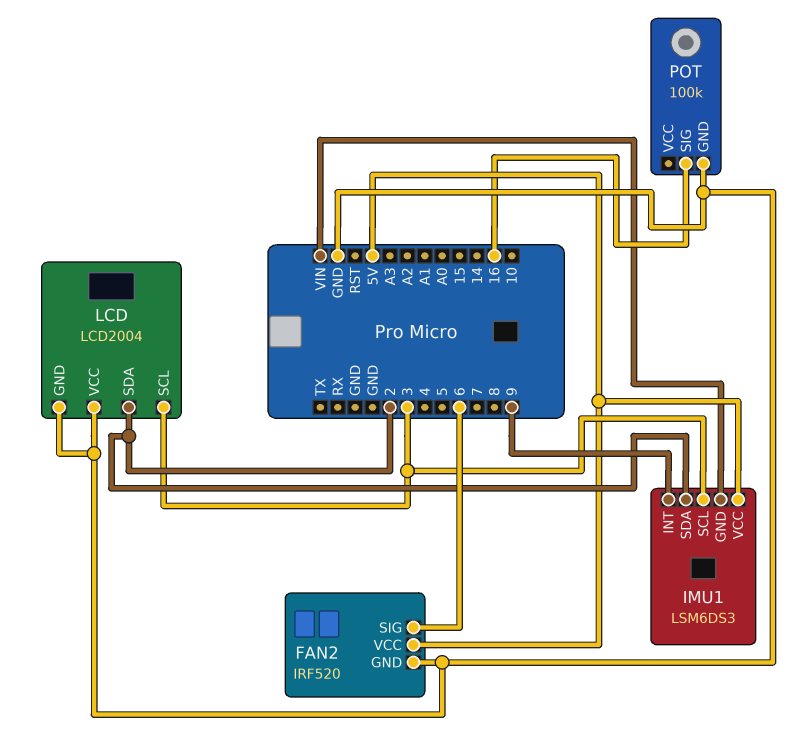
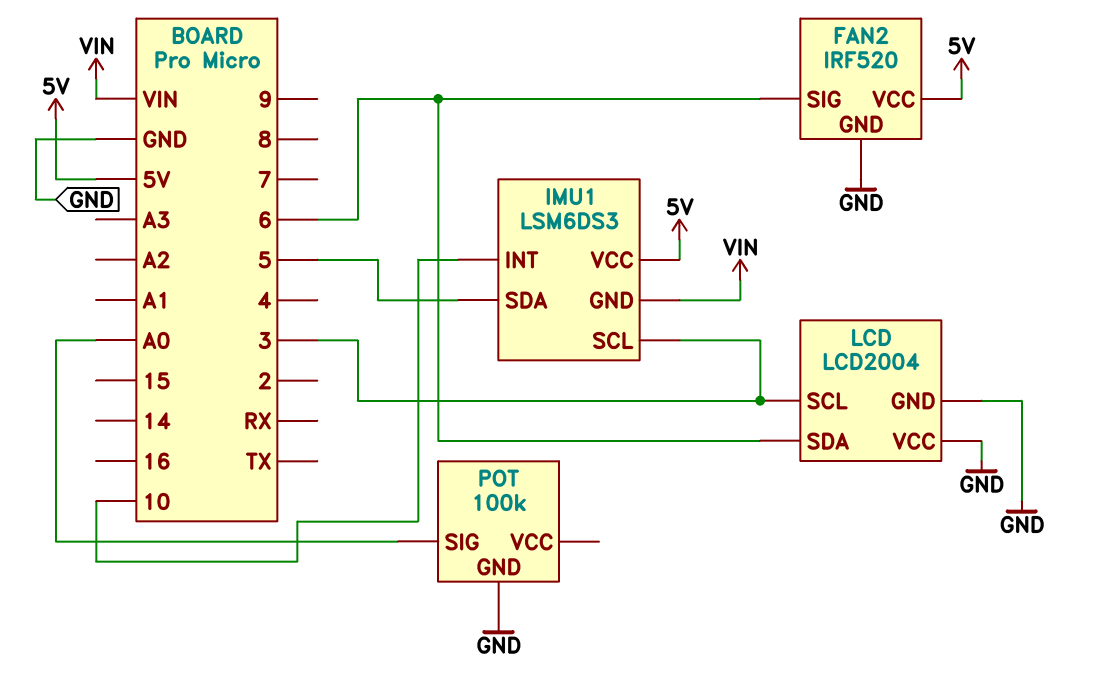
IMU1 pin INT: 9 -> 10
IMU1 pin SDA: 2 -> 5
LCD pin SDA: 2 -> 6
POT pin SIG: 16 -> A0

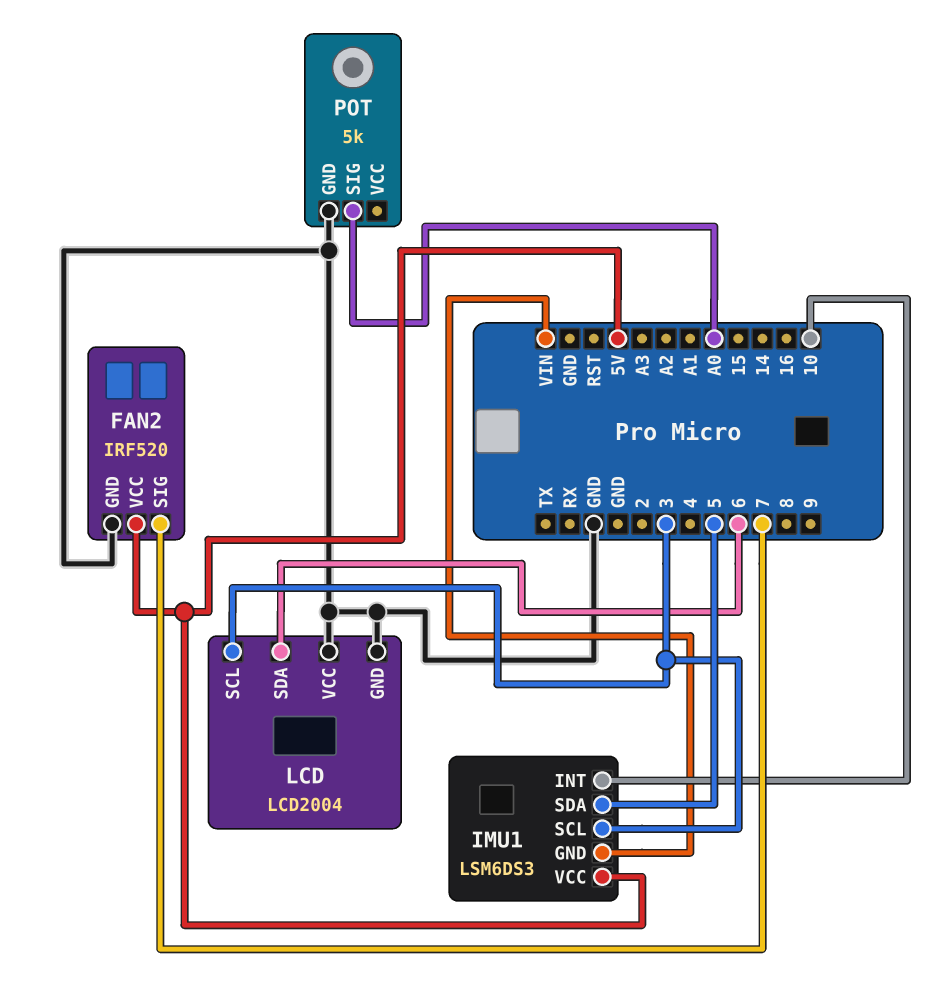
FAN2 pin SIG: 6 -> 7
POT: 100k -> 5k

